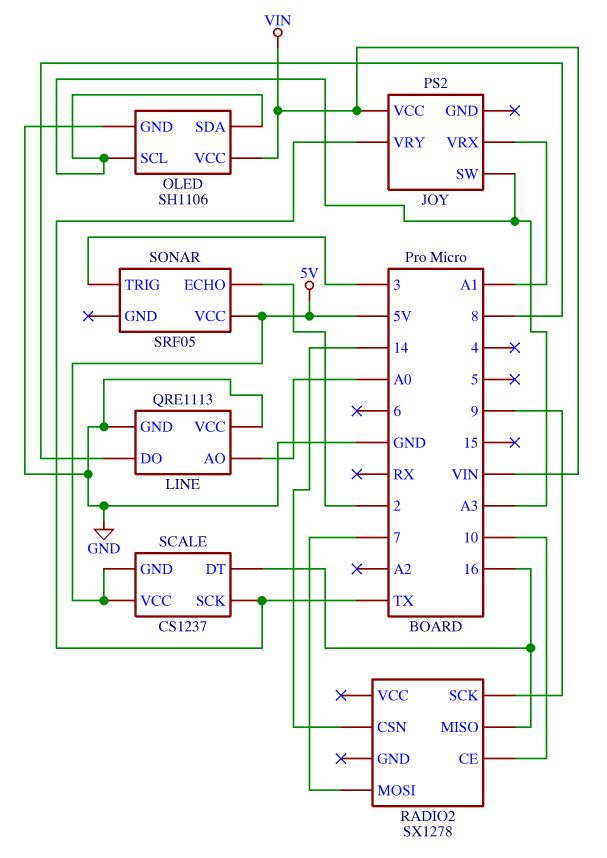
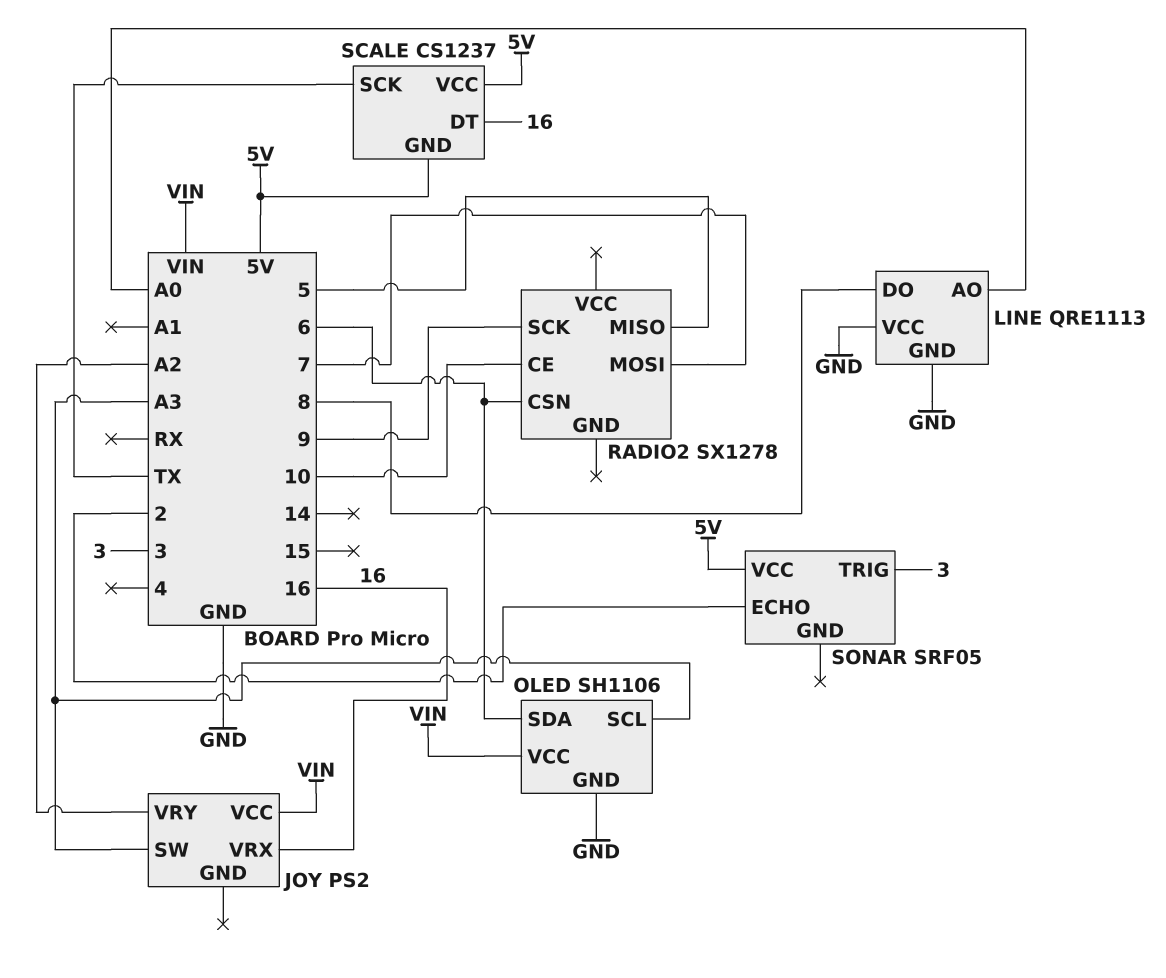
JOY pin VRX: A1 -> 16
JOY pin VRY: TX -> A2
OLED pin SDA: A3 -> 6
RADIO2 pin CSN: 14 -> 6
RADIO2 pin MISO: 16 -> 5

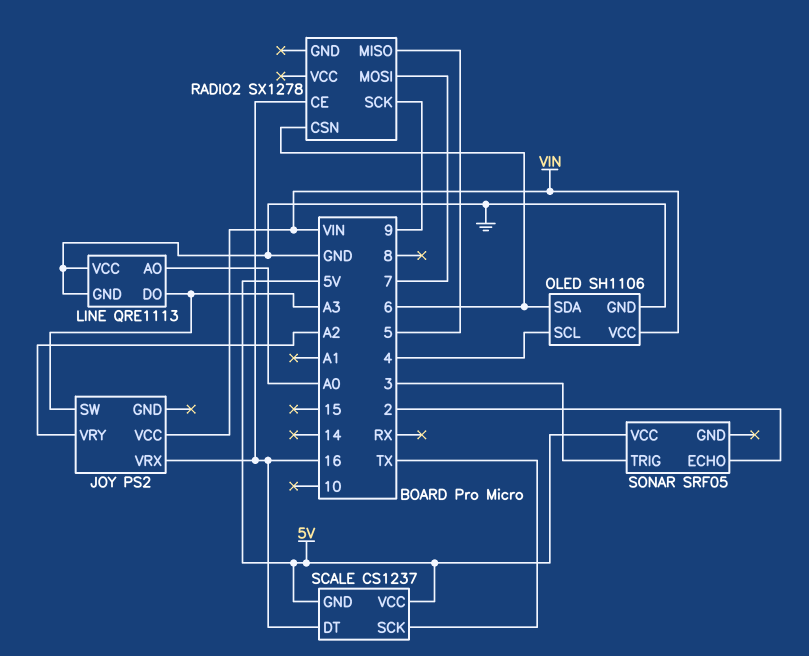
LINE pin DO: 8 -> A3
OLED pin SCL: A3 -> 4
RADIO2 pin CE: 10 -> 16

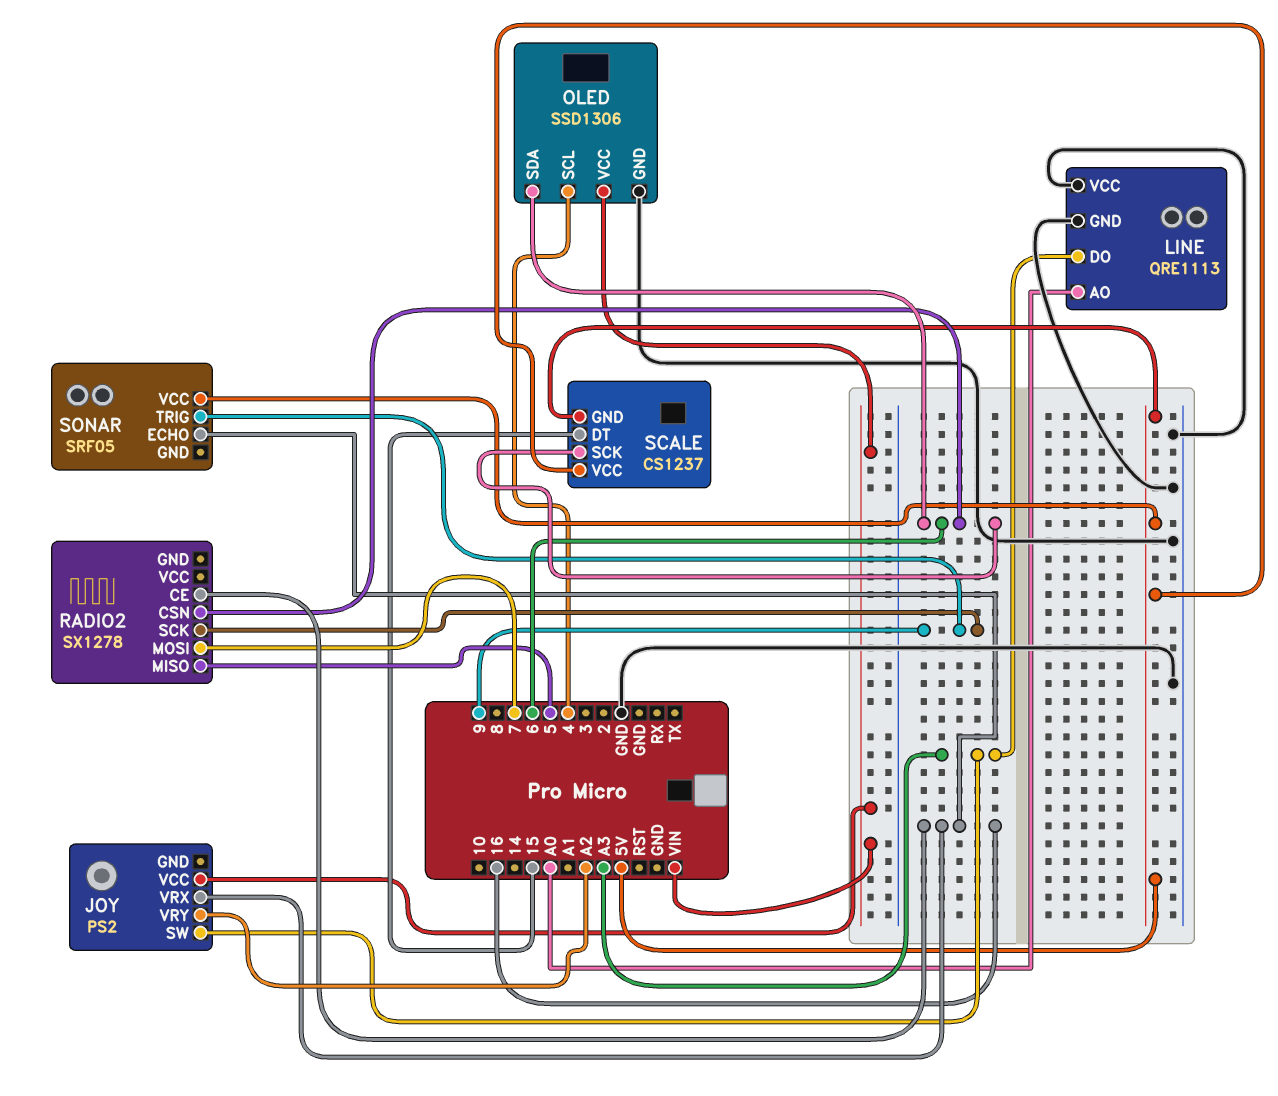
OLED: SH1106 -> SSD1306
SCALE pin DT: 16 -> 15
SCALE pin SCK: TX -> 6
SONAR pin ECHO: 2 -> 16
SONAR pin TRIG: 3 -> 9

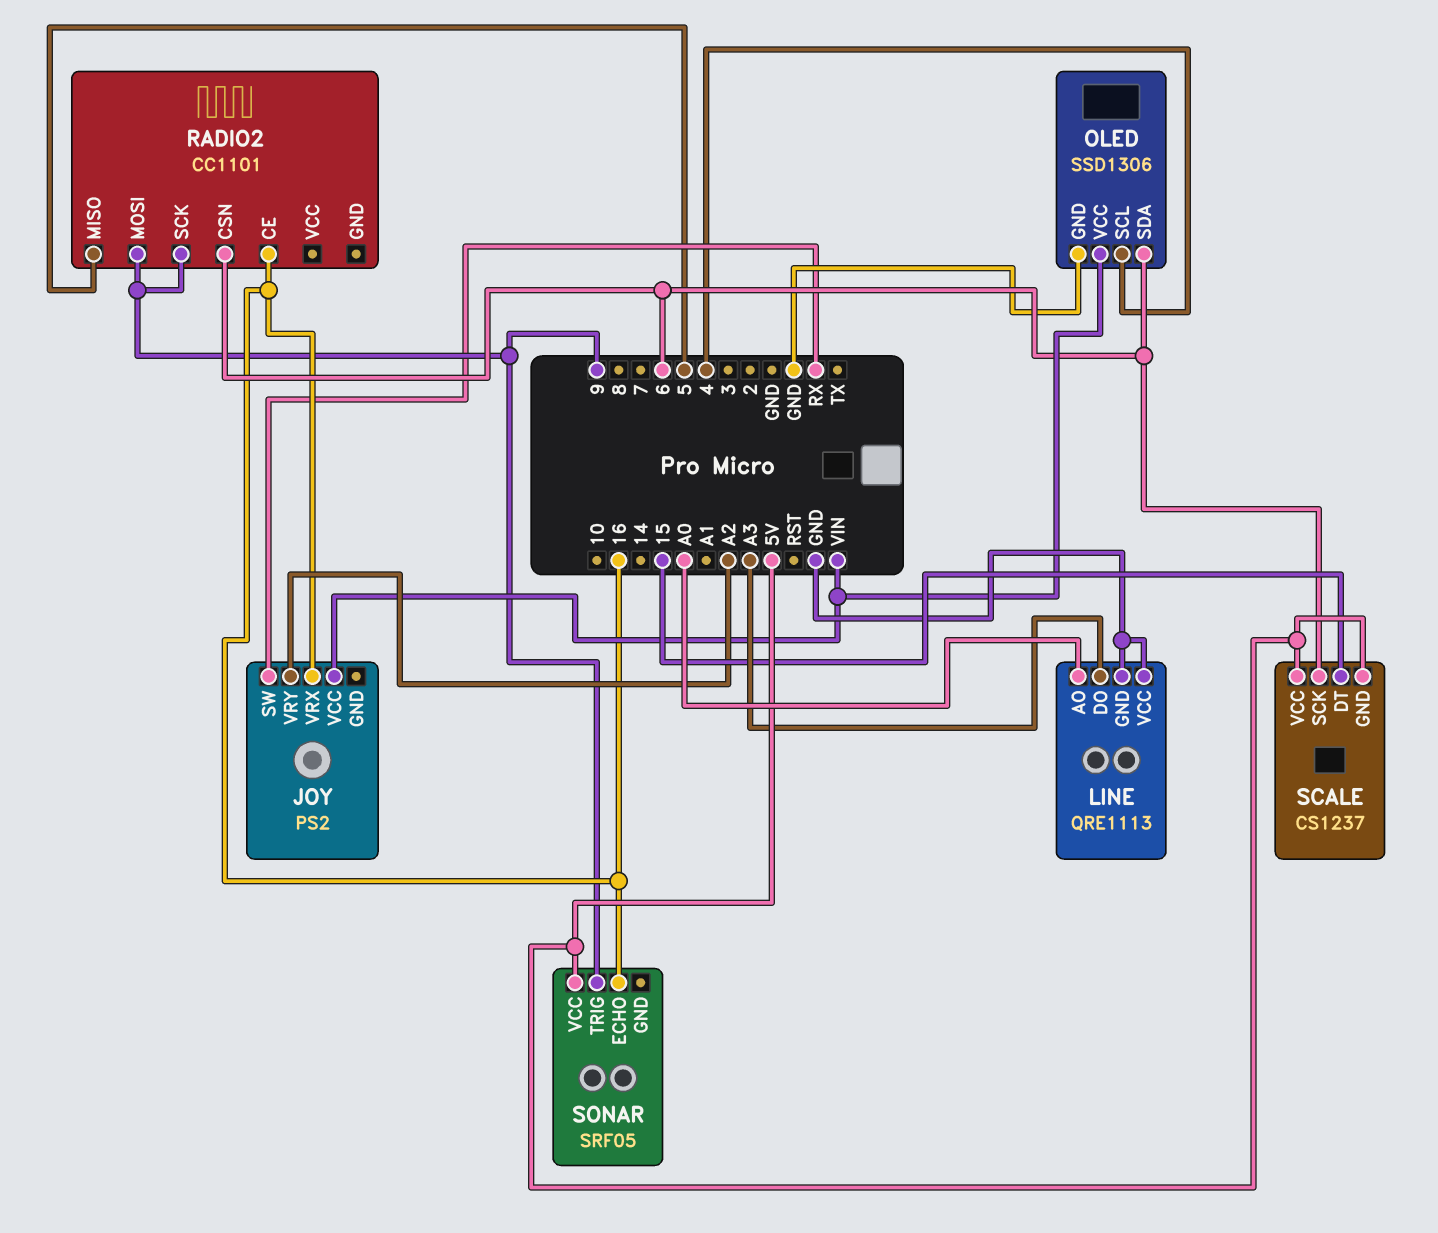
JOY pin SW: A3 -> RX
RADIO2: SX1278 -> CC1101
RADIO2 pin MOSI: 7 -> 9

